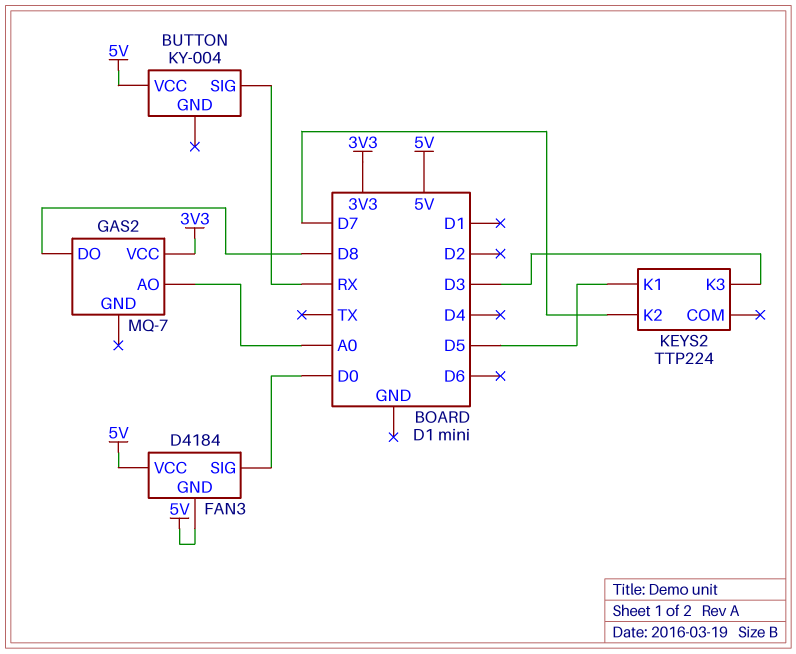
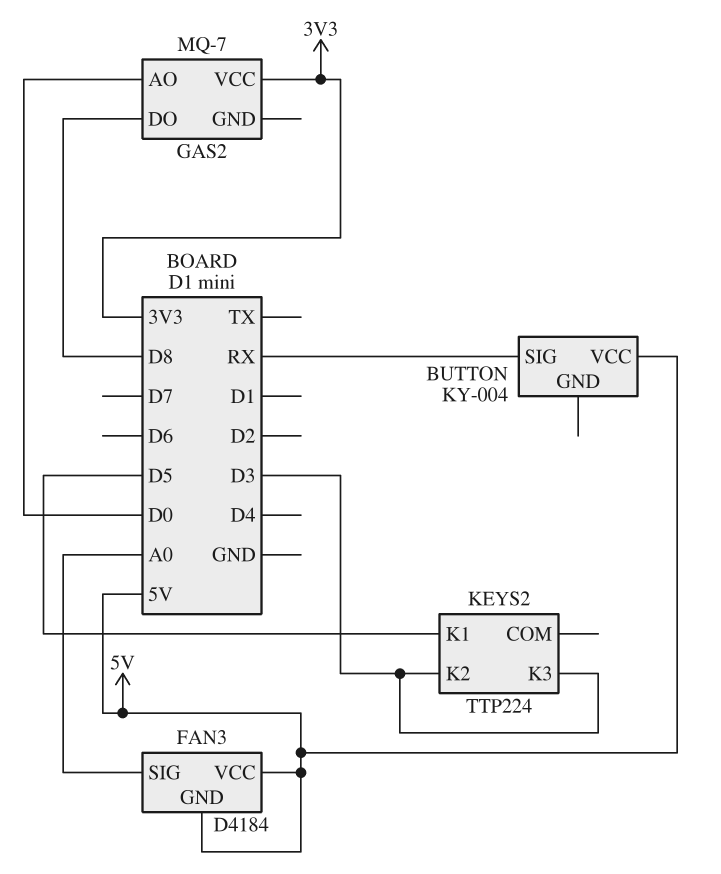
FAN3 pin SIG: D0 -> A0
GAS2 pin AO: A0 -> D0
KEYS2 pin K2: D7 -> D3

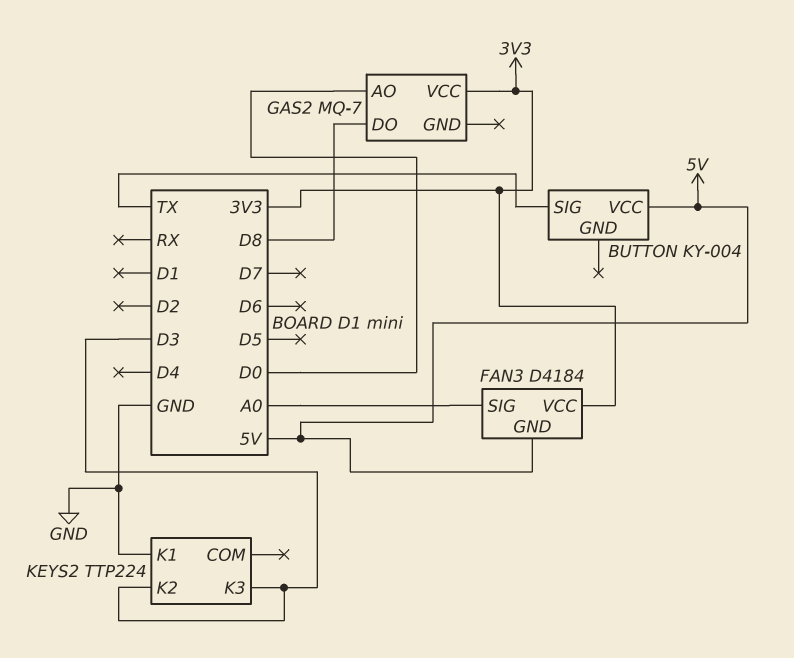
BUTTON pin SIG: RX -> TX
FAN3 pin VCC: 5V -> 3V3
KEYS2 pin K1: D5 -> GND

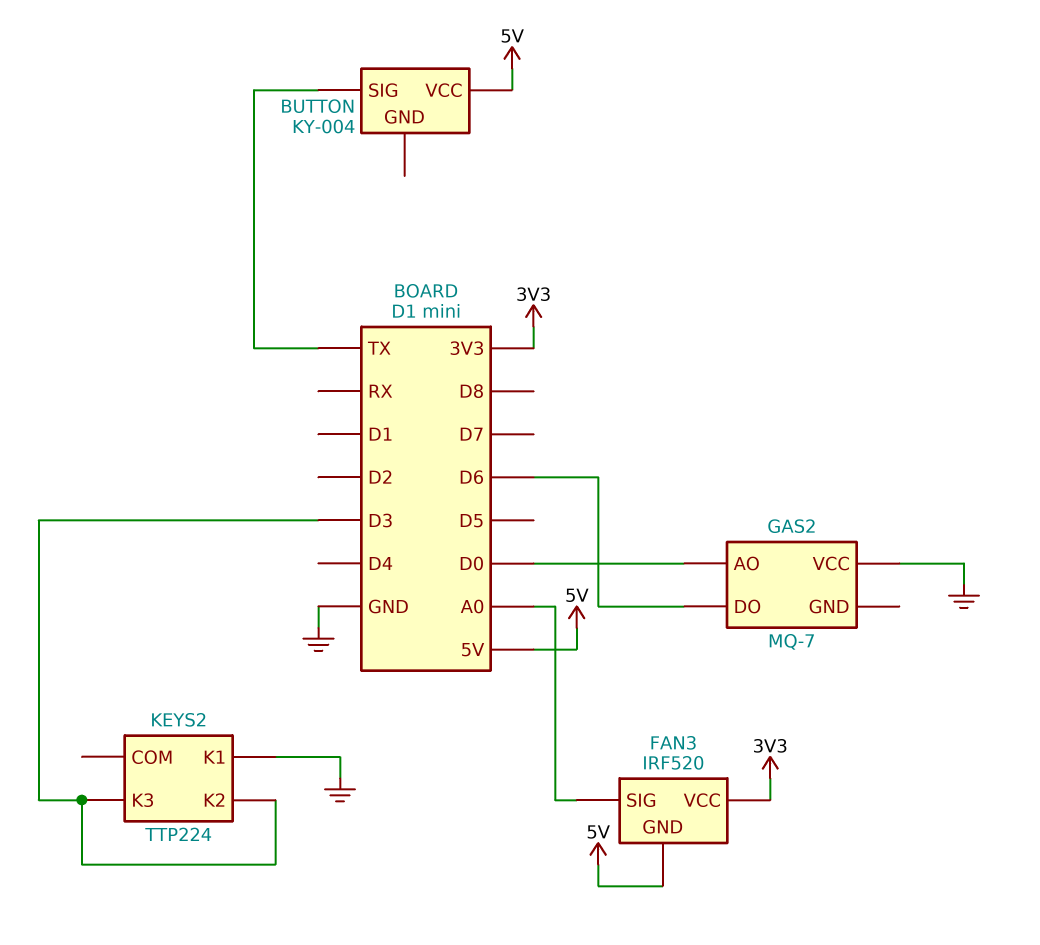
FAN3: D4184 -> IRF520
GAS2 pin DO: D8 -> D6
GAS2 pin VCC: 3V3 -> GND

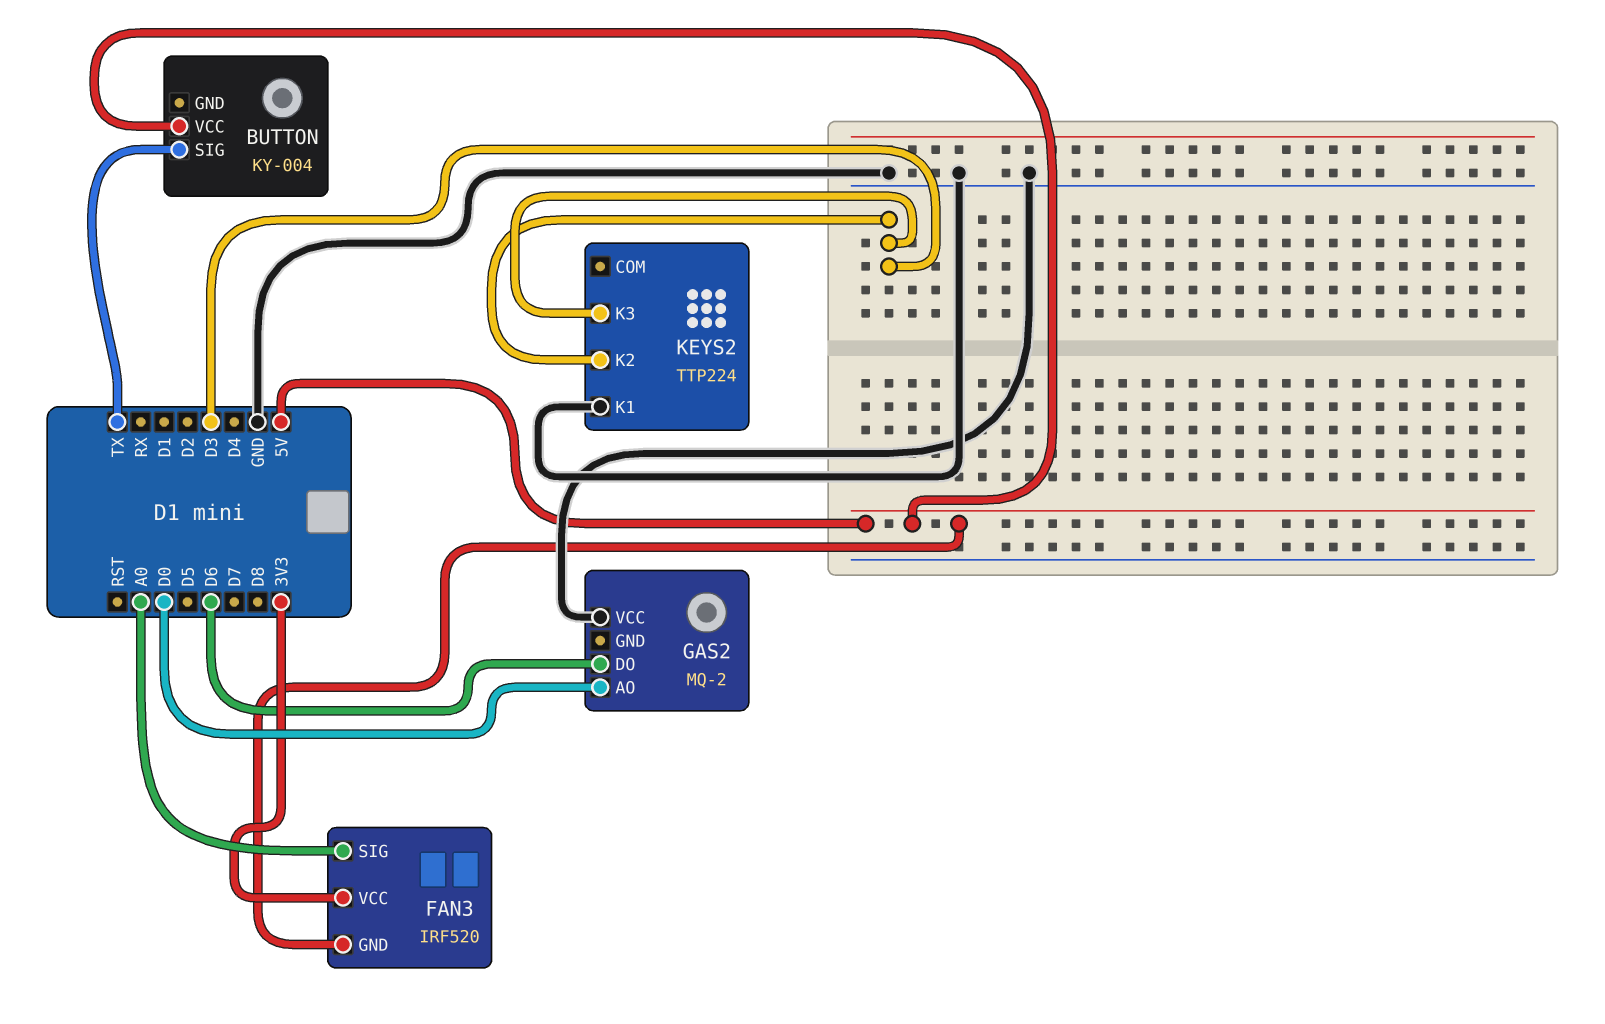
GAS2: MQ-7 -> MQ-2

